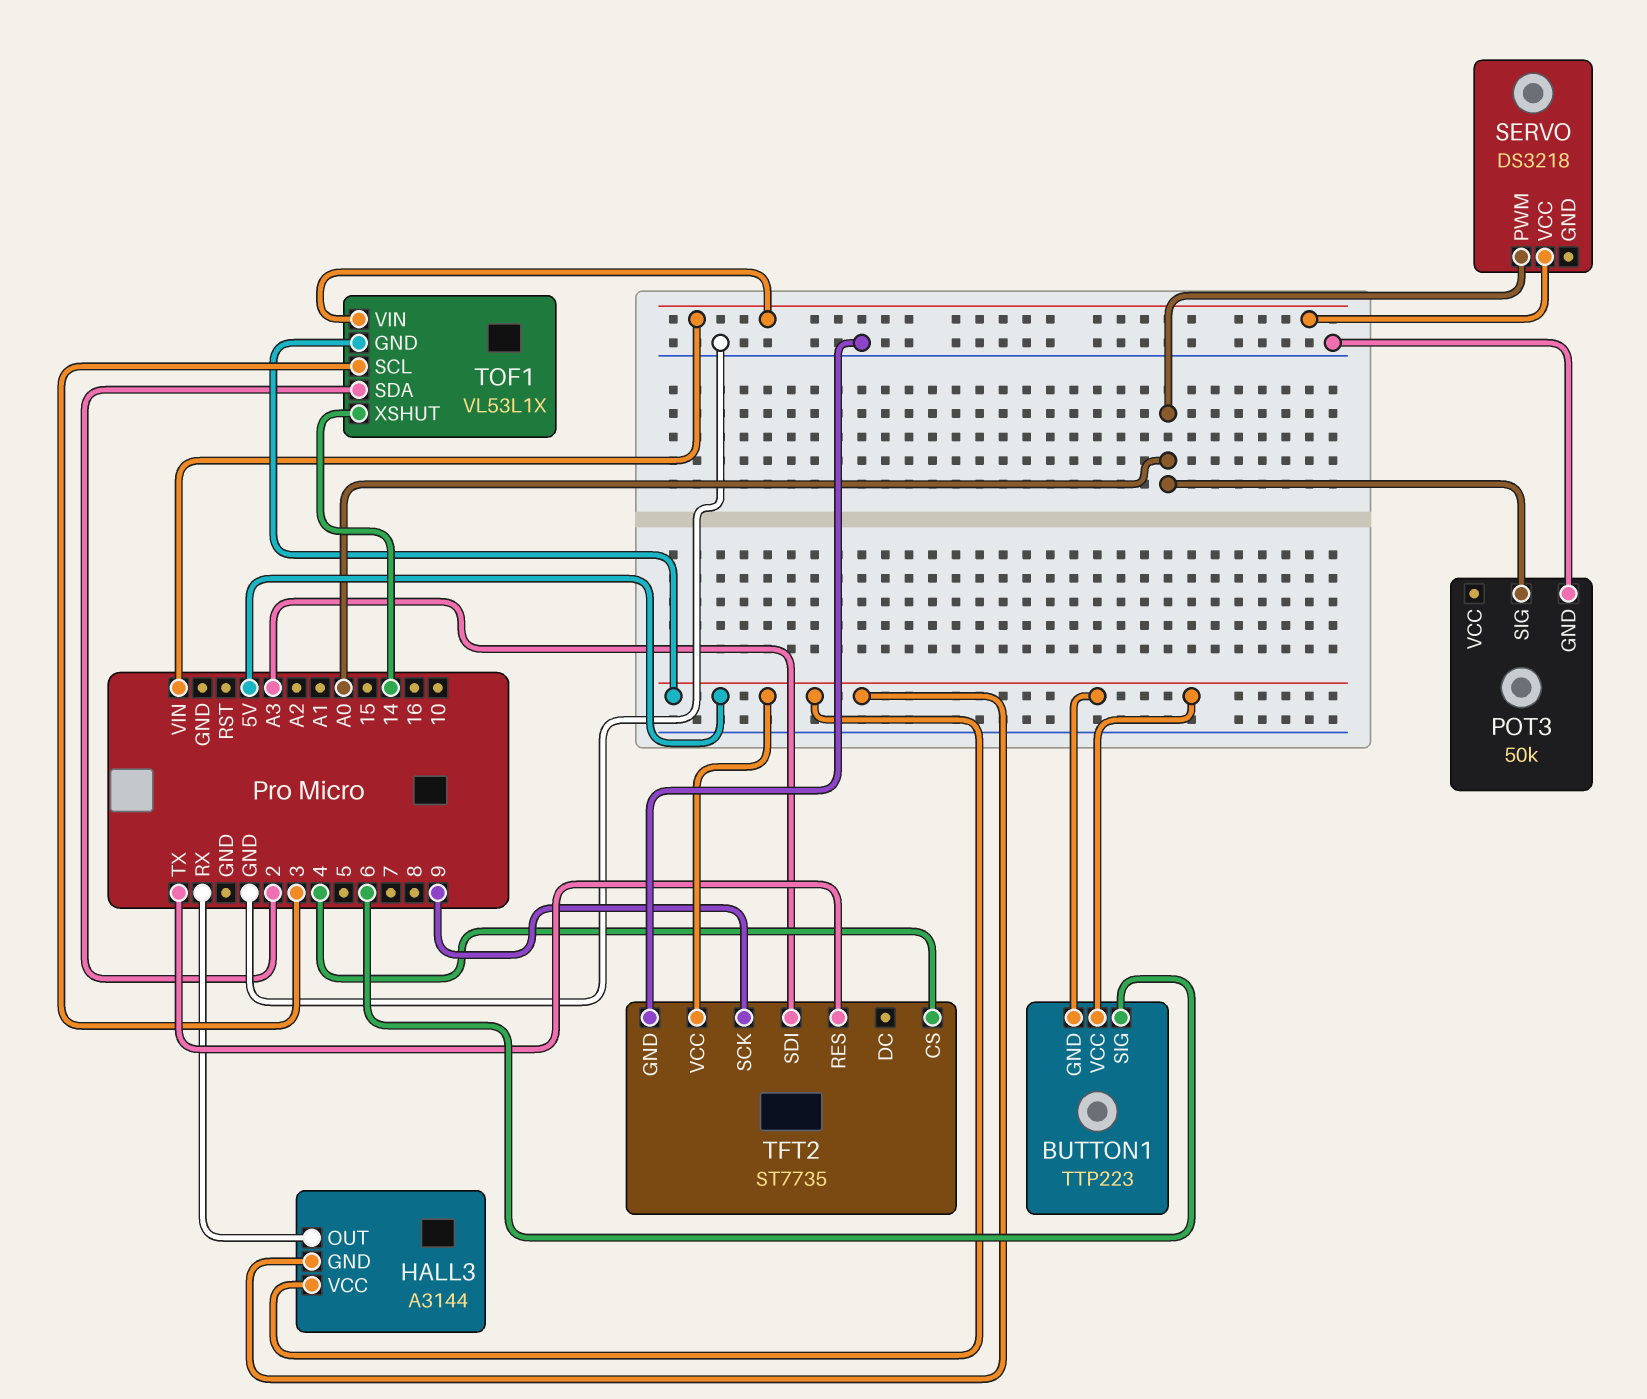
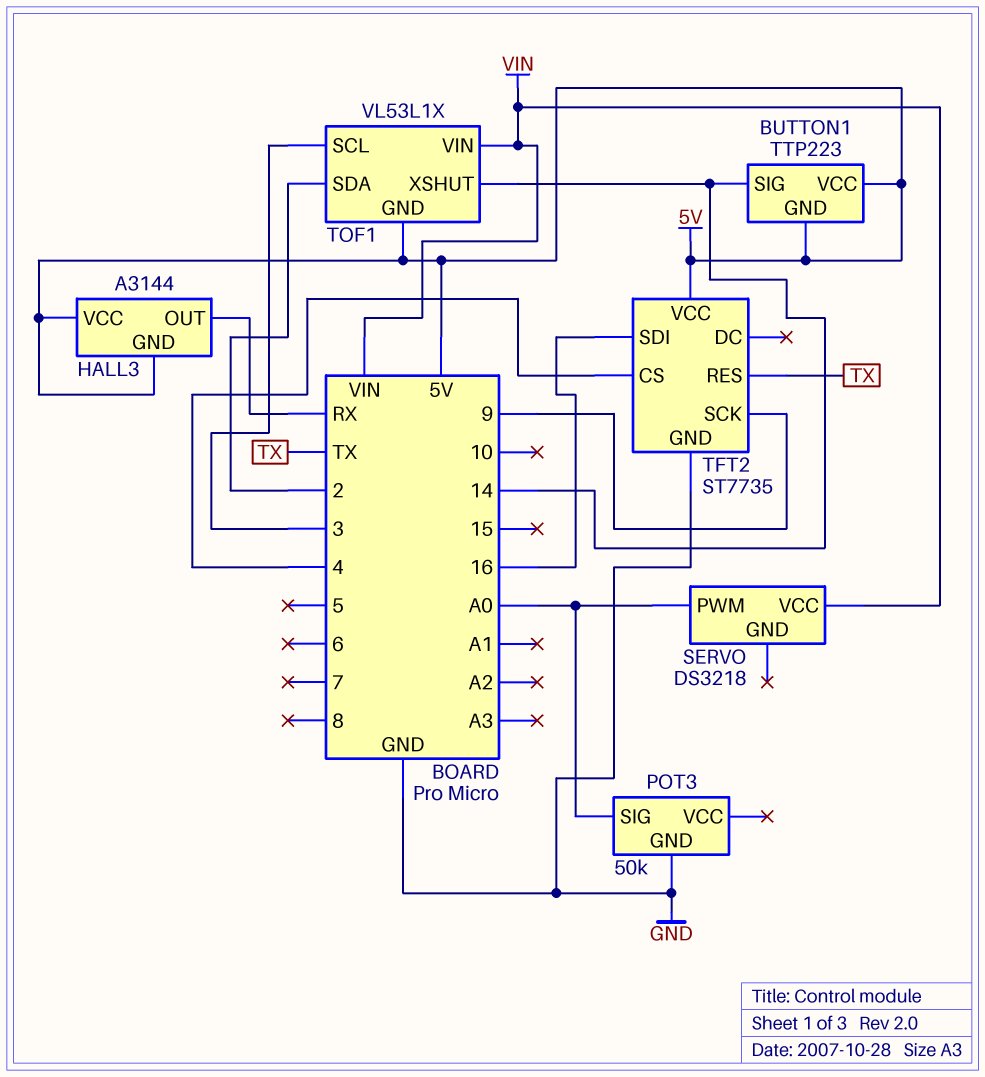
BUTTON1 pin SIG: 6 -> 14
TFT2 pin SDI: A3 -> 16

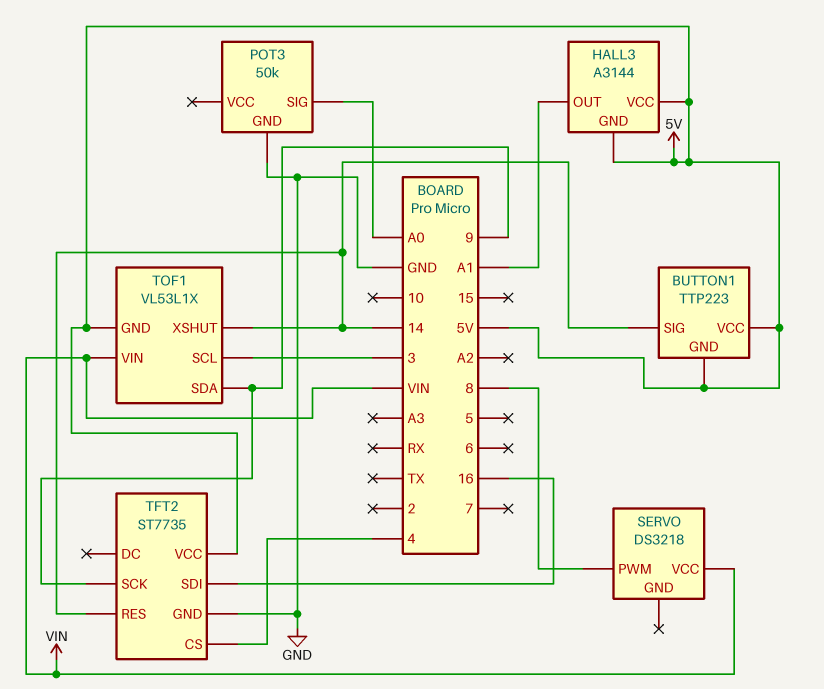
HALL3 pin OUT: RX -> A1
SERVO pin PWM: A0 -> 8
TFT2 pin RES: TX -> 14
TOF1 pin SDA: 2 -> 9

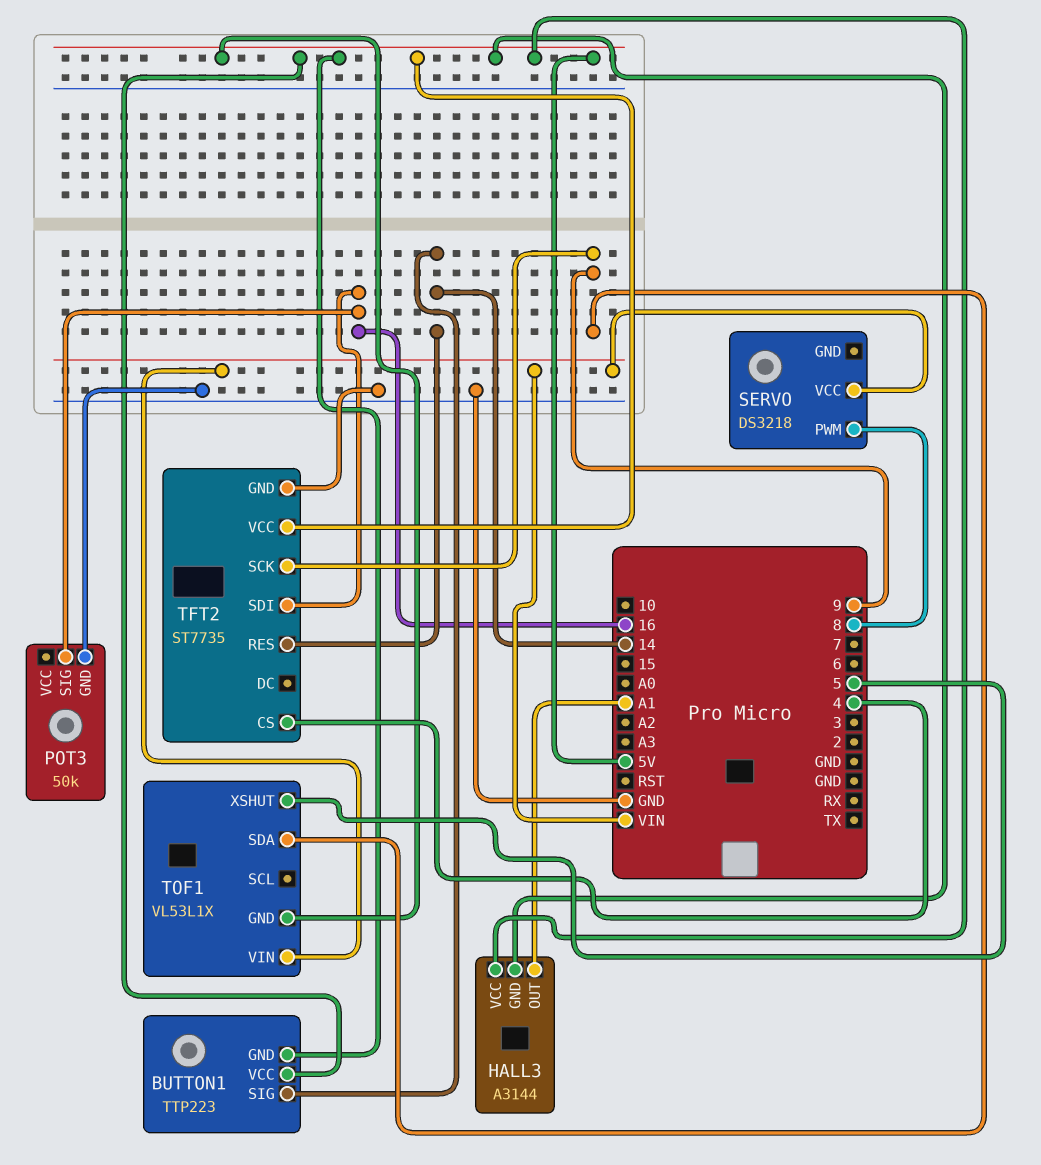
POT3 pin SIG: A0 -> 16
TOF1 pin SCL: 3 -> none
TOF1 pin XSHUT: 14 -> 5

